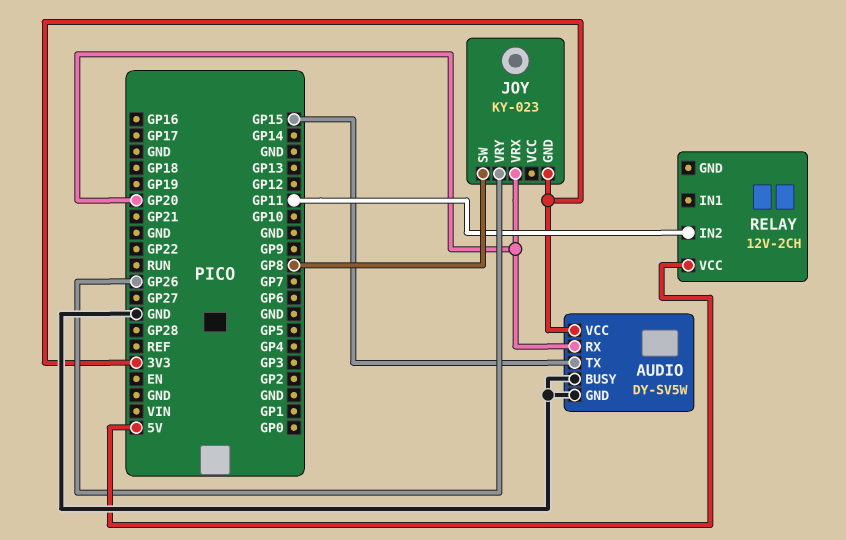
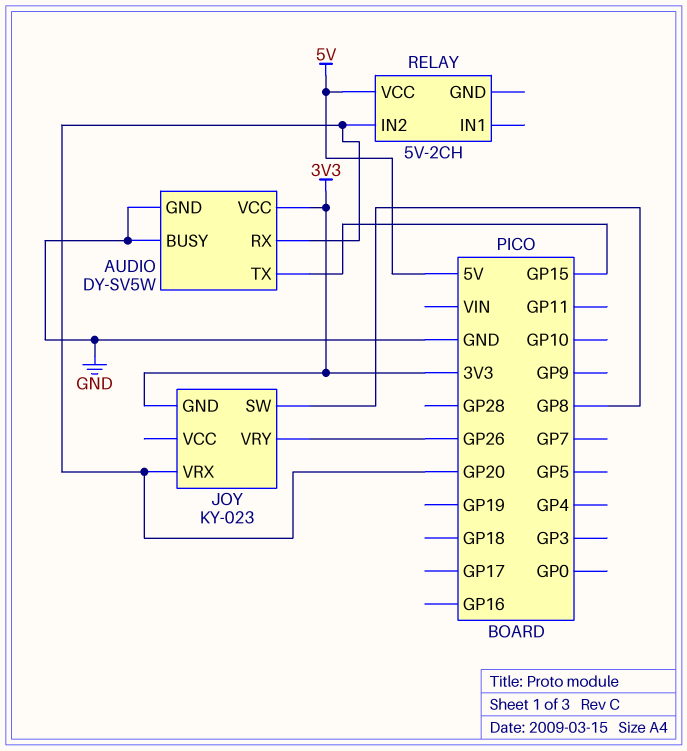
RELAY: 12V-2CH -> 5V-2CH
RELAY pin IN2: GP11 -> GP20

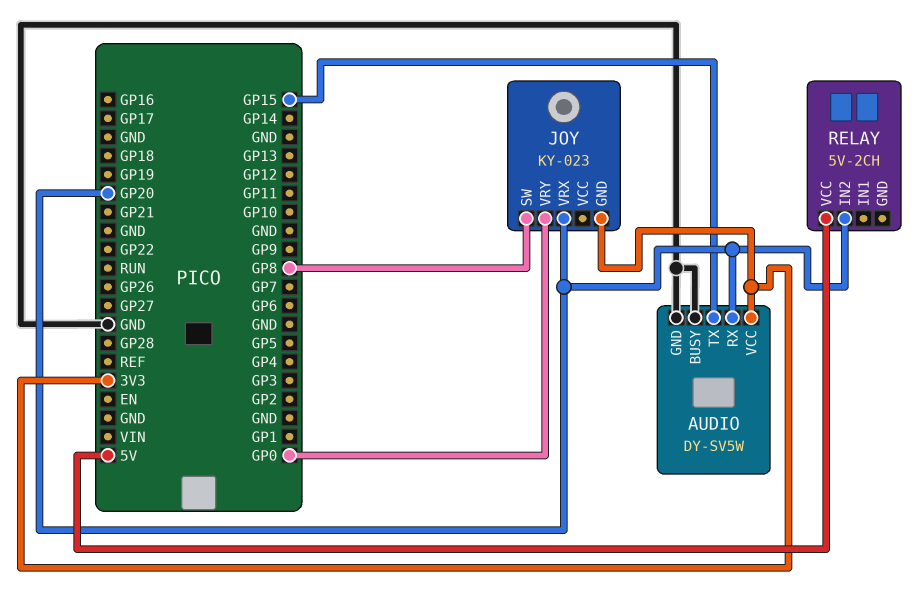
JOY pin VRY: GP26 -> GP0

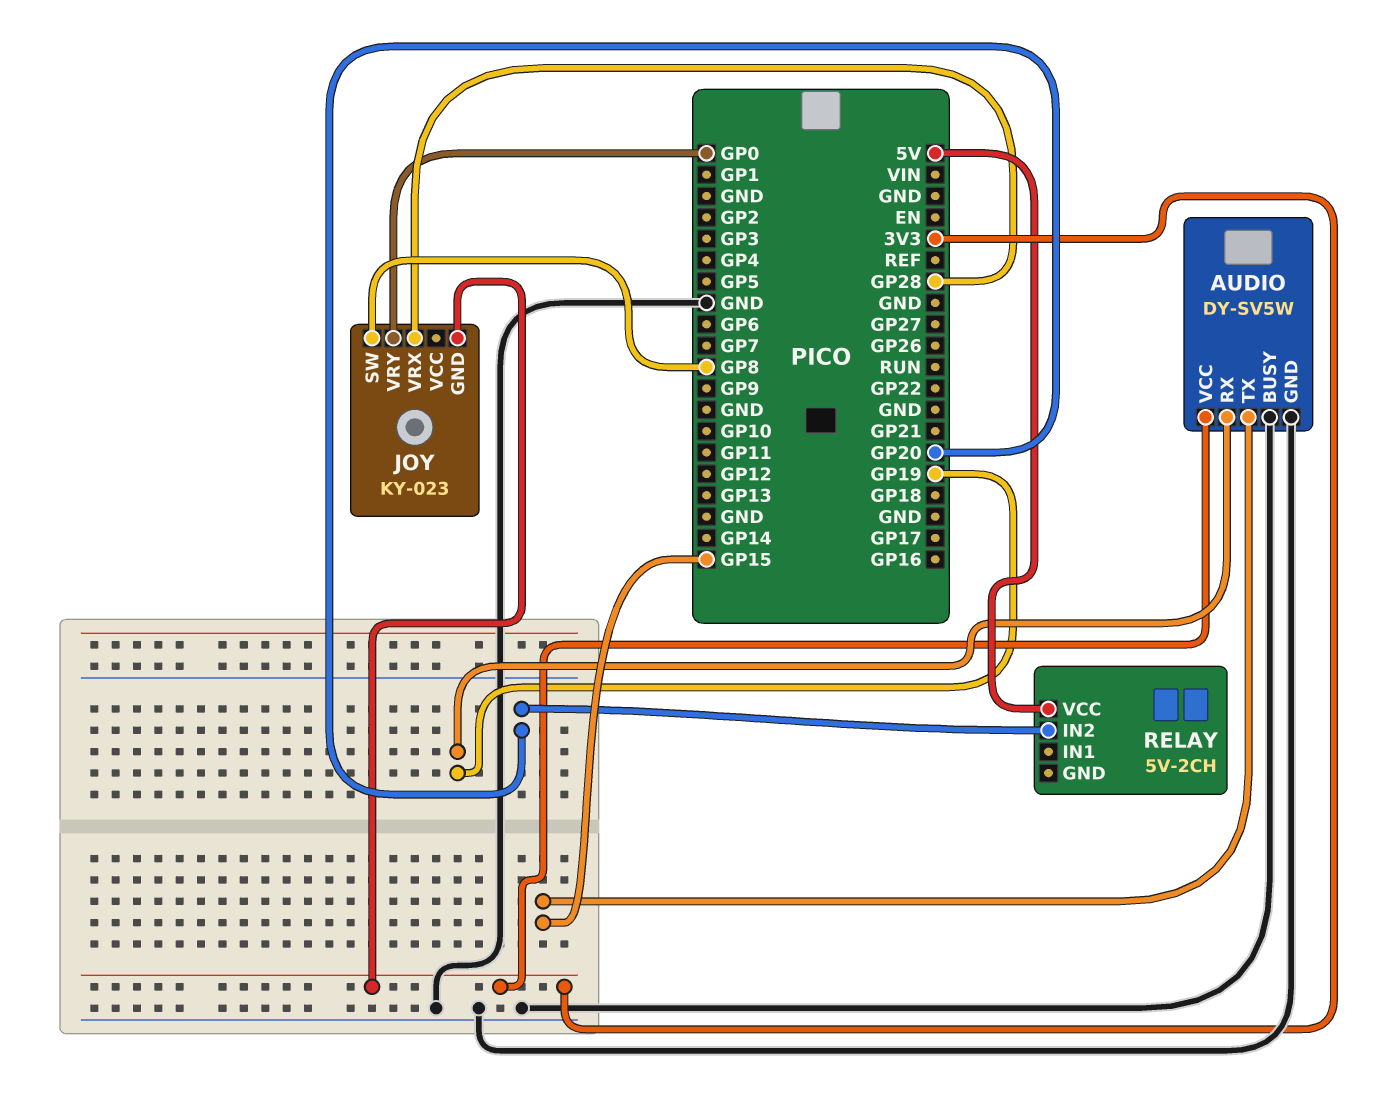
AUDIO pin RX: GP20 -> GP19
JOY pin VRX: GP20 -> GP28

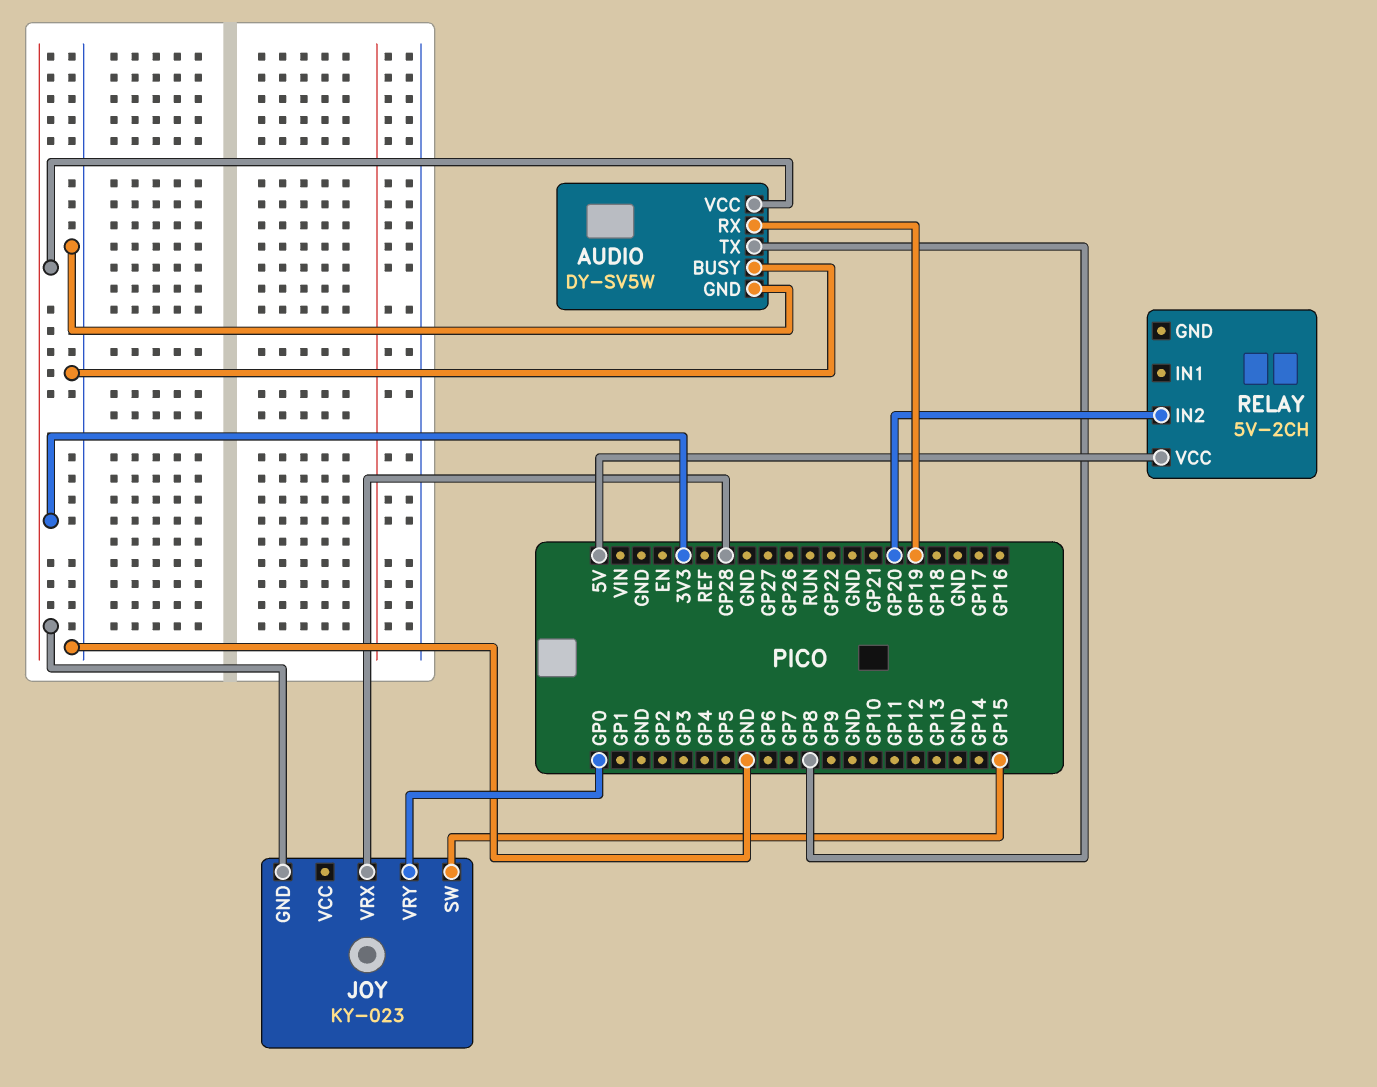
AUDIO pin TX: GP15 -> GP8
JOY pin SW: GP8 -> GP15

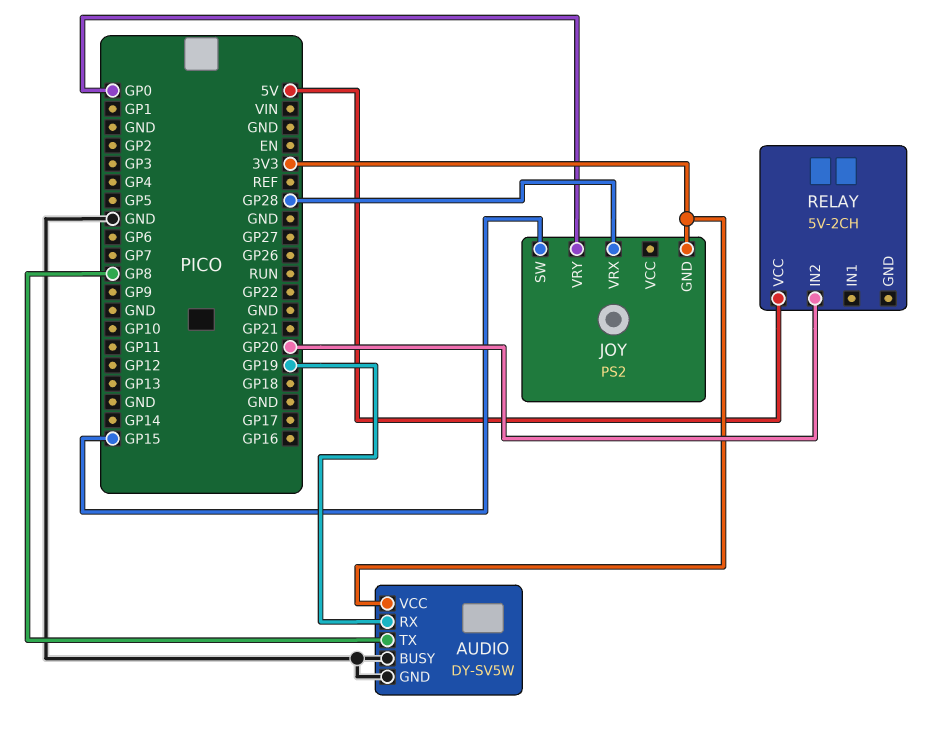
JOY: KY-023 -> PS2

